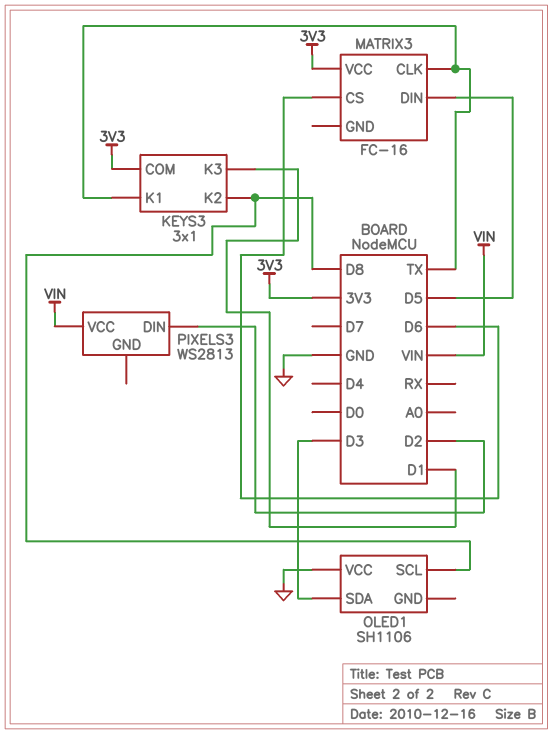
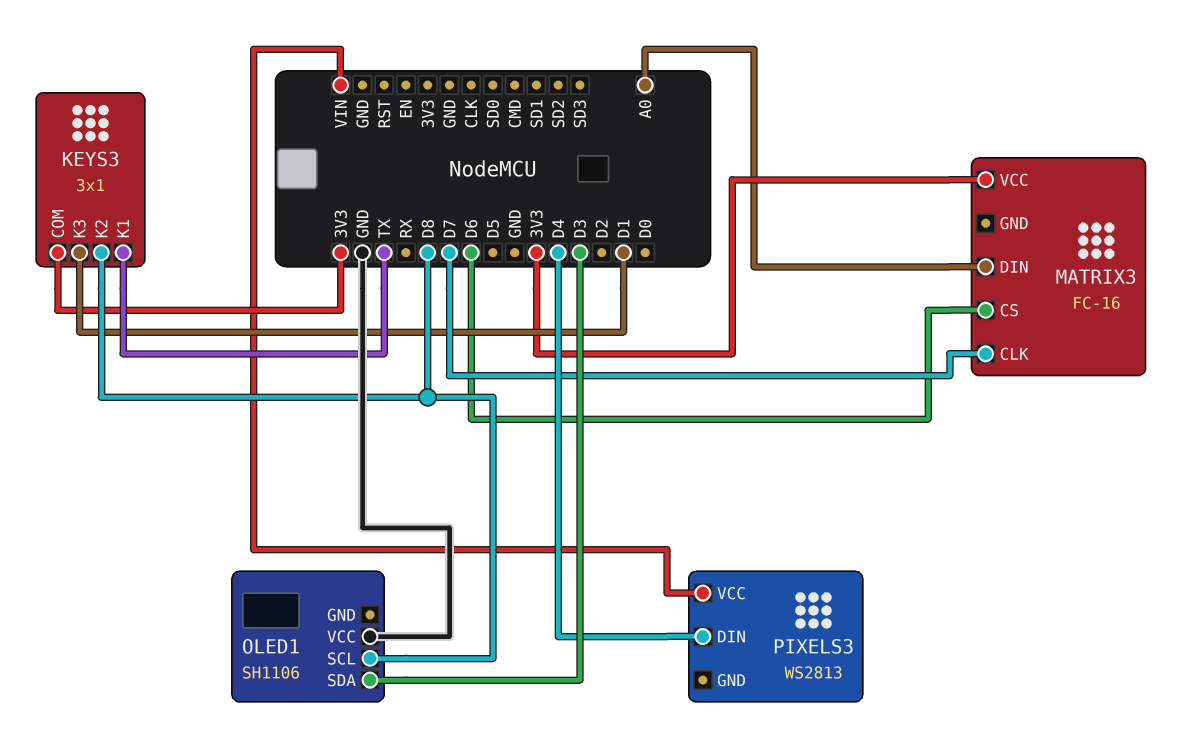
MATRIX3 pin CLK: TX -> D7
MATRIX3 pin DIN: D5 -> A0
PIXELS3 pin DIN: D2 -> D4

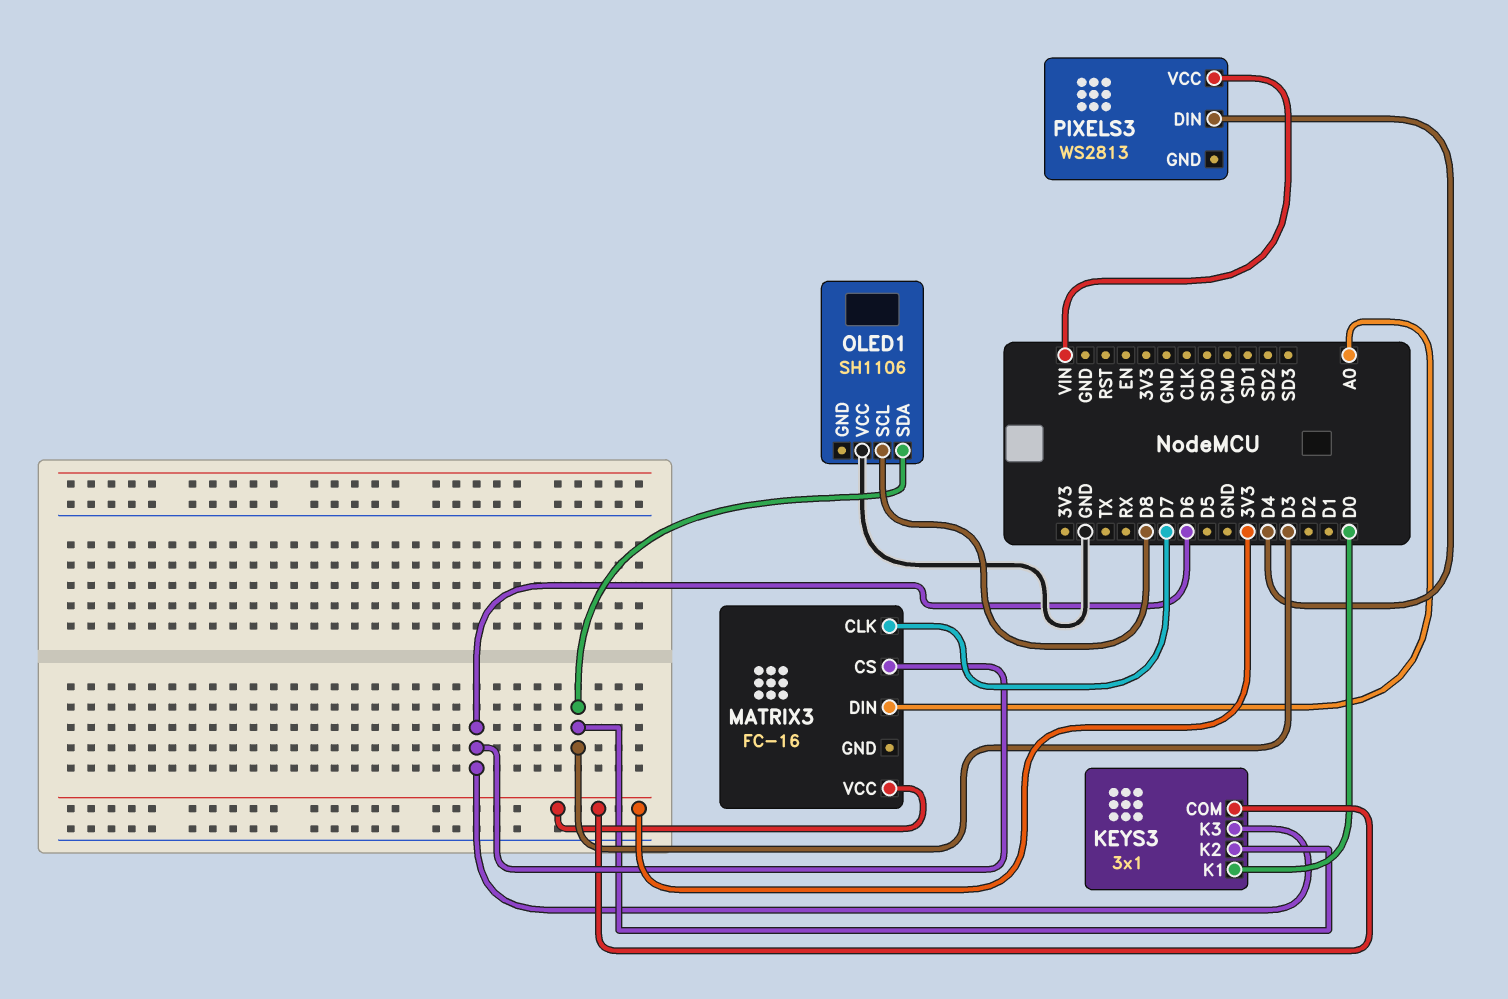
KEYS3 pin K1: TX -> D0
KEYS3 pin K2: D8 -> D3
KEYS3 pin K3: D1 -> D6

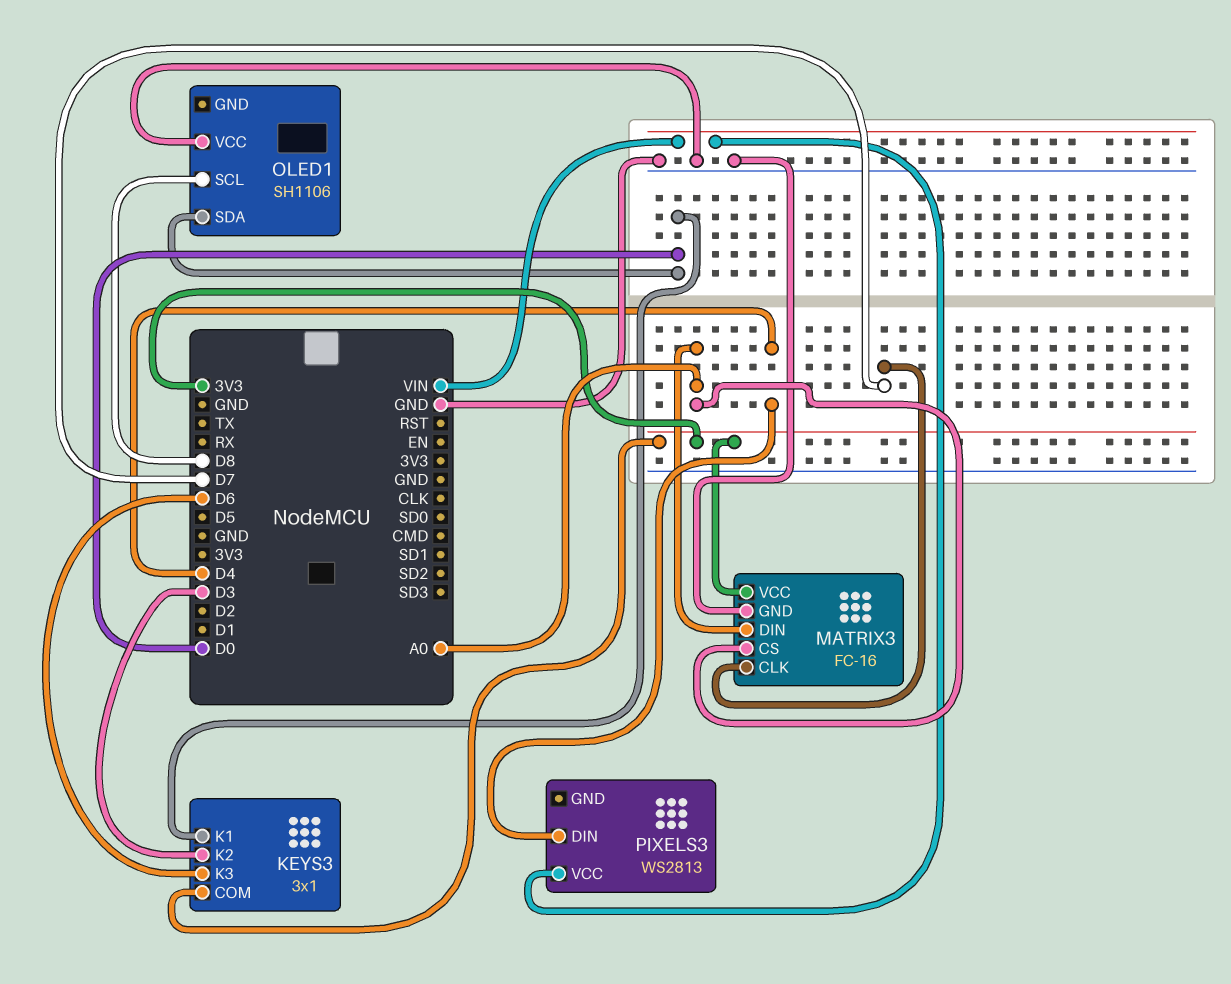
MATRIX3 pin CS: D6 -> A0
MATRIX3 pin GND: none -> GND
OLED1 pin SDA: D3 -> D0

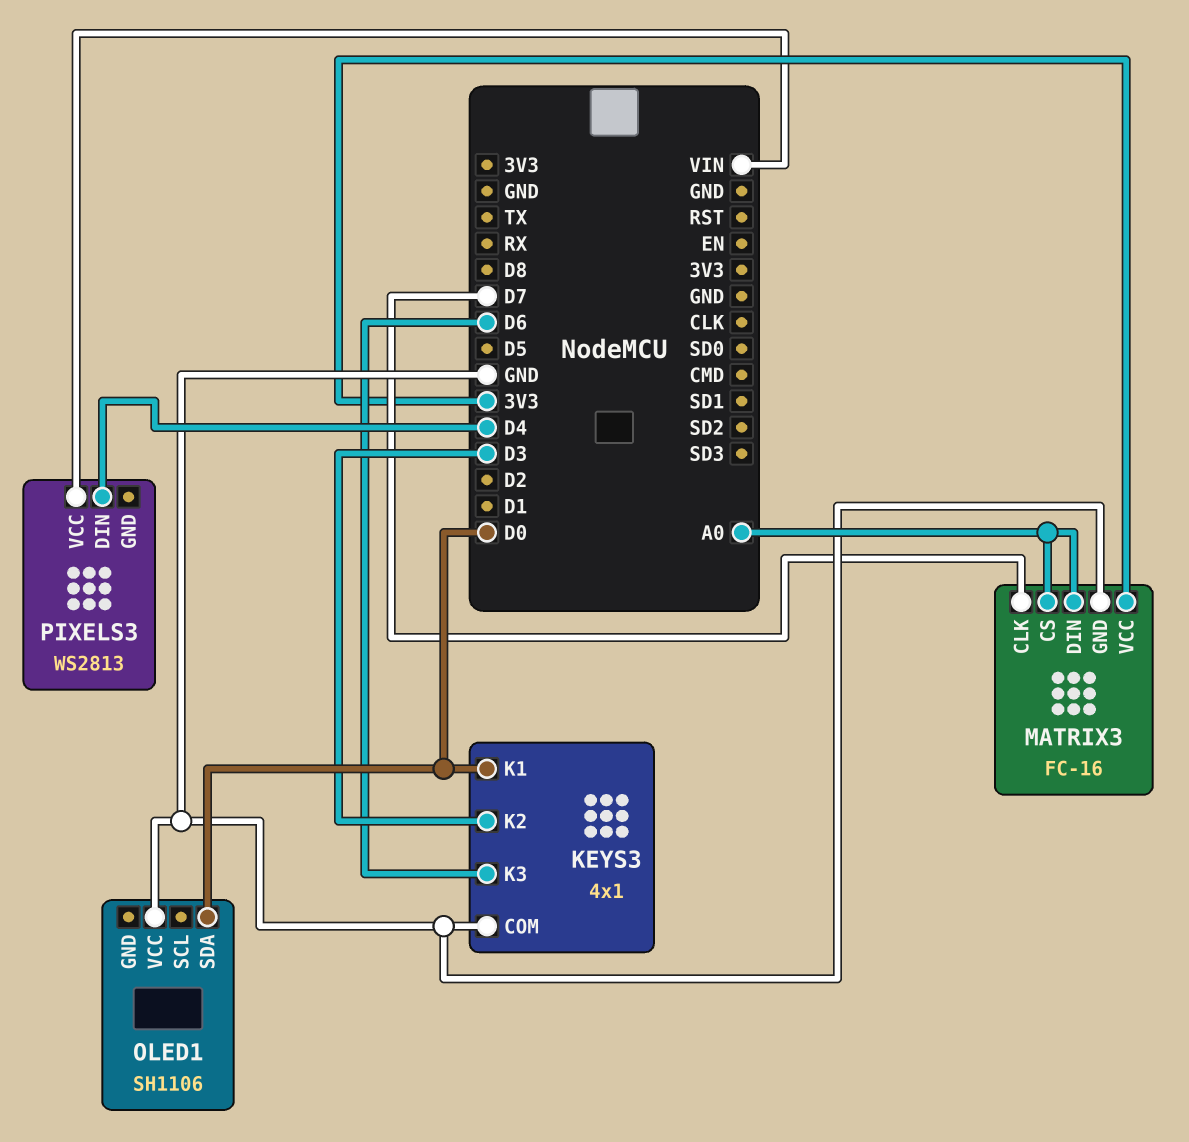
KEYS3: 3x1 -> 4x1
KEYS3 pin COM: 3V3 -> GND
OLED1 pin SCL: D8 -> none

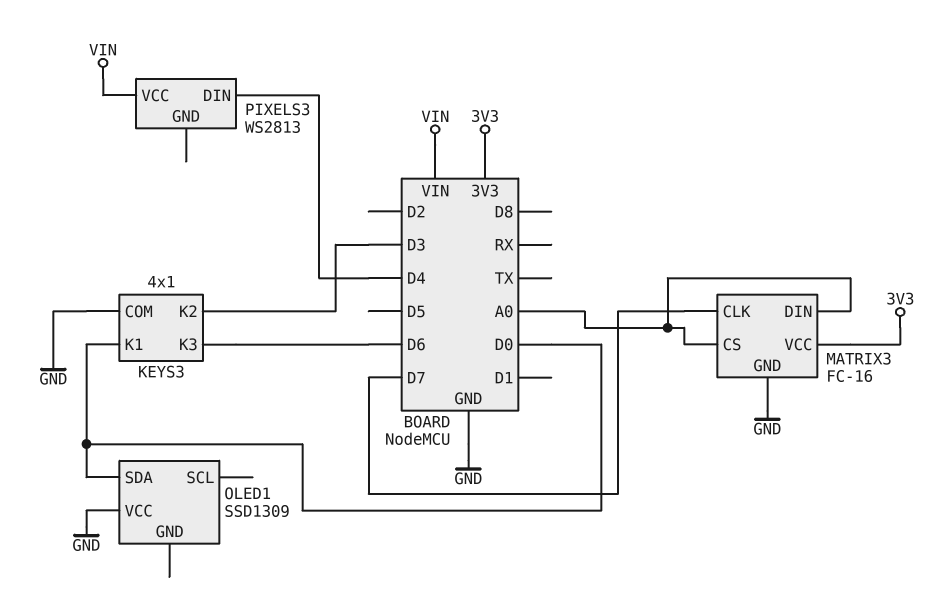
OLED1: SH1106 -> SSD1309

